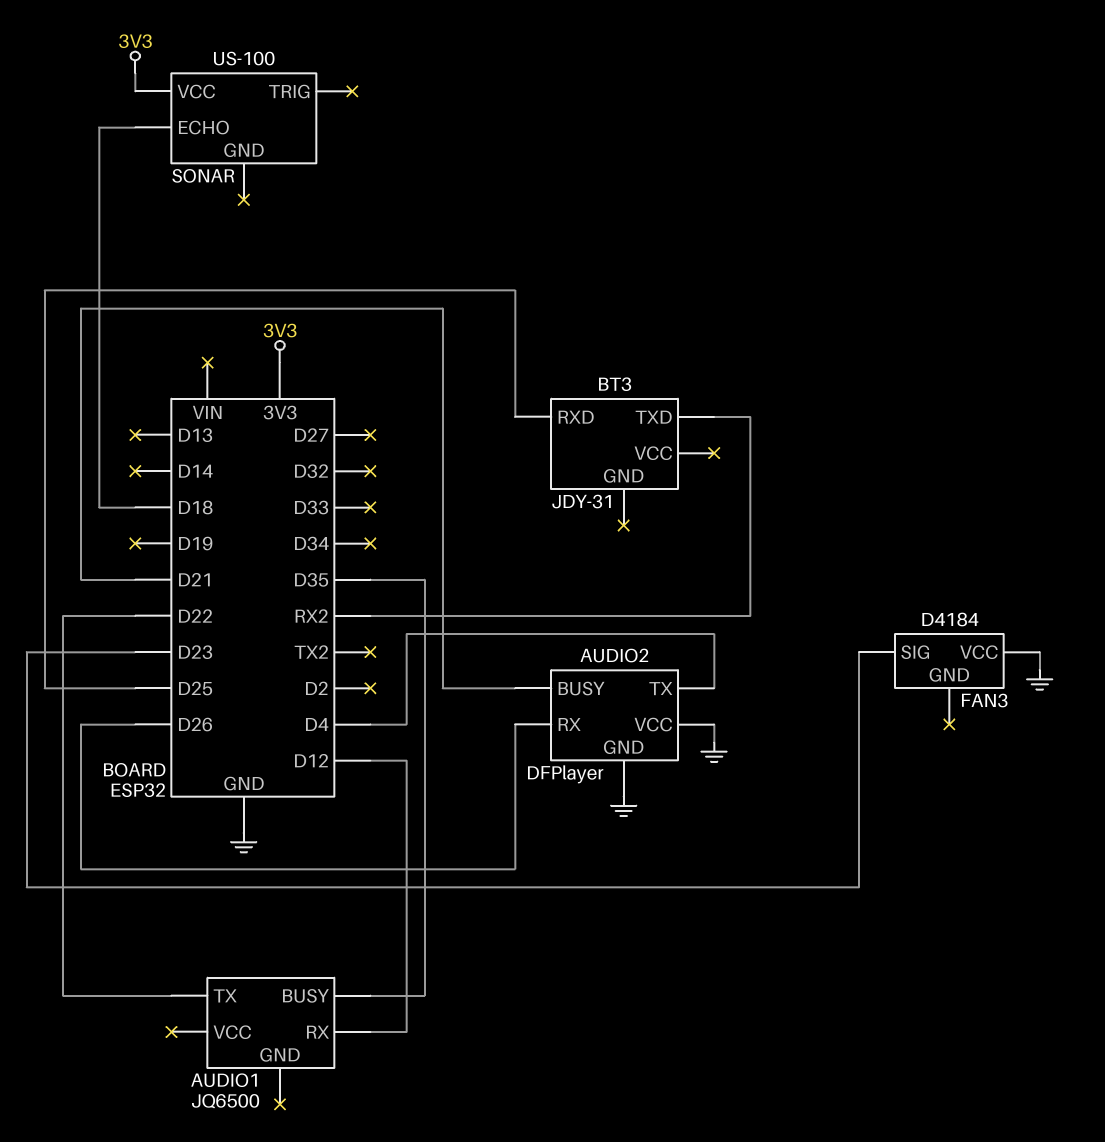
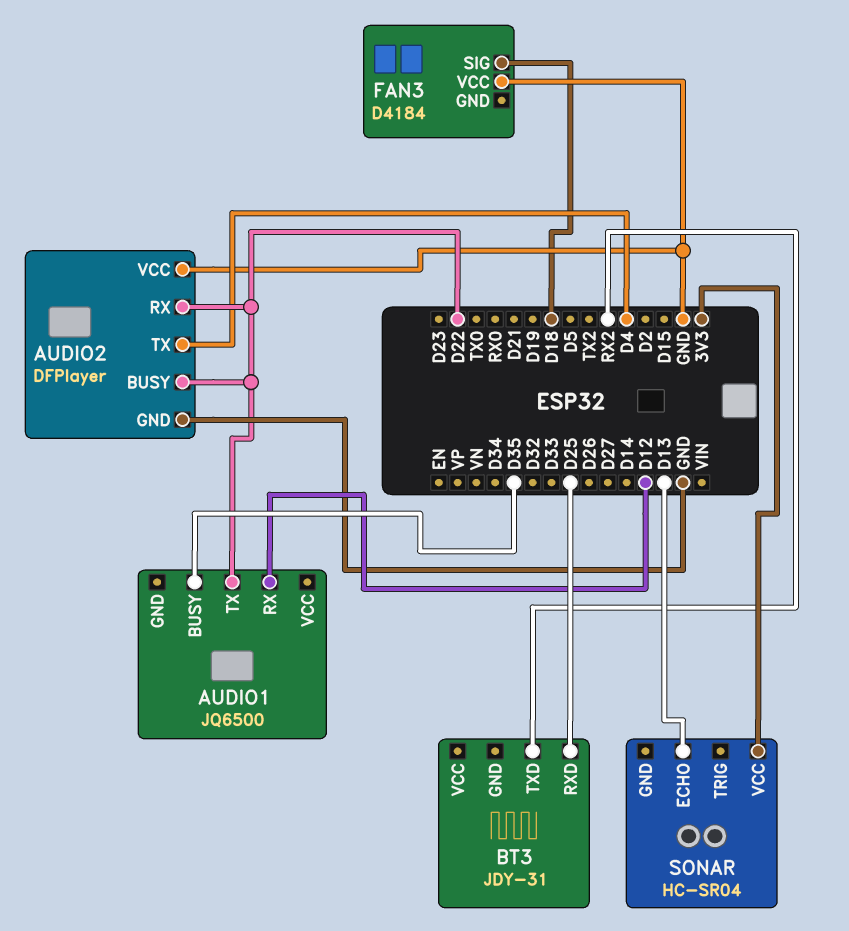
AUDIO2 pin BUSY: D21 -> D22
AUDIO2 pin RX: D26 -> D22
FAN3 pin SIG: D23 -> D18
SONAR: US-100 -> HC-SR04
SONAR pin ECHO: D18 -> D13

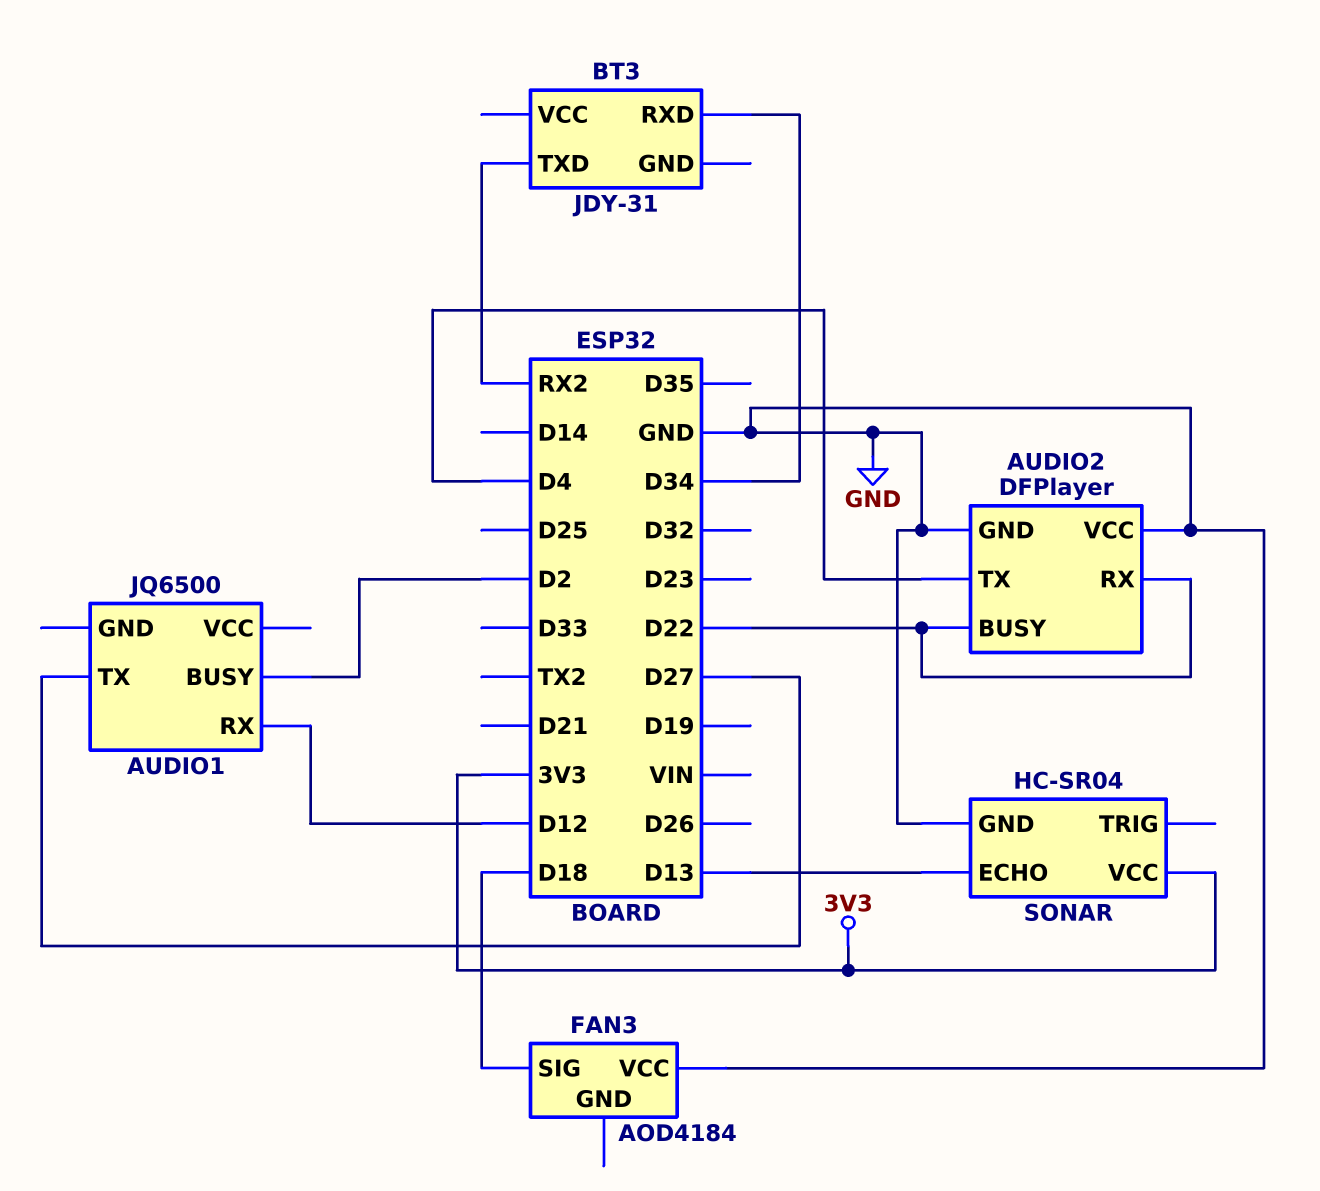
AUDIO1 pin BUSY: D35 -> D2
AUDIO1 pin TX: D22 -> D27
BT3 pin RXD: D25 -> D34
FAN3: D4184 -> AOD4184
SONAR pin GND: none -> GND

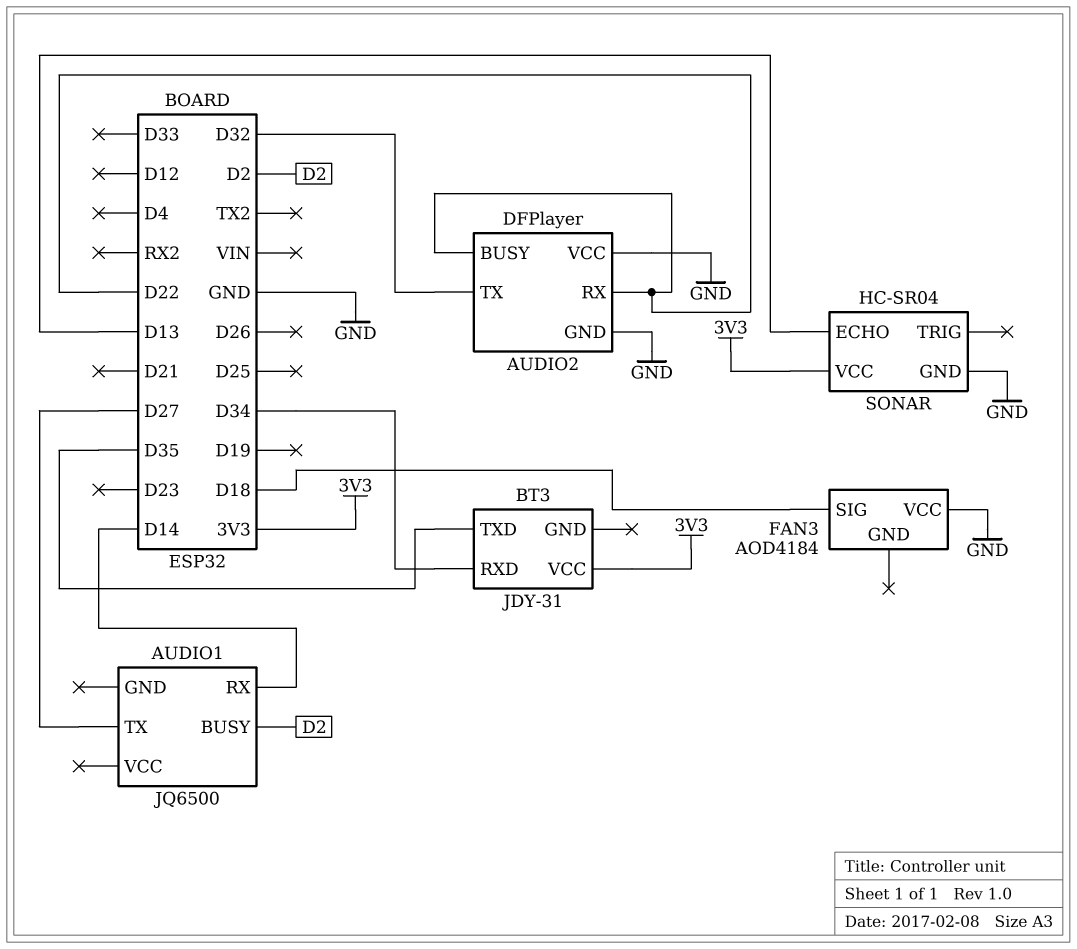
AUDIO1 pin RX: D12 -> D14
AUDIO2 pin TX: D4 -> D32
BT3 pin TXD: RX2 -> D35
BT3 pin VCC: none -> 3V3

